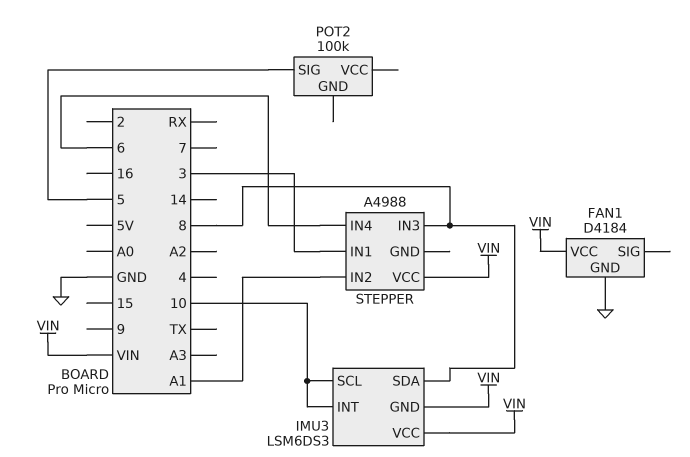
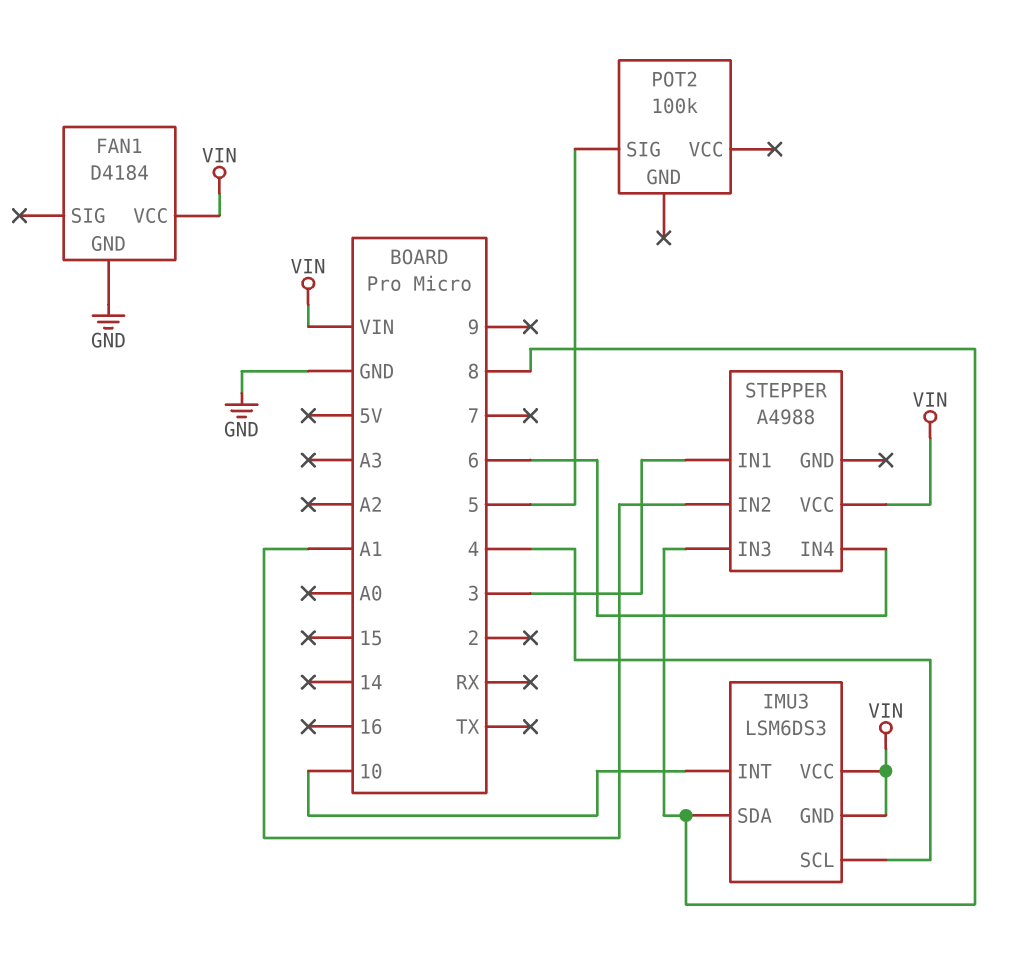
IMU3 pin SCL: 10 -> 4

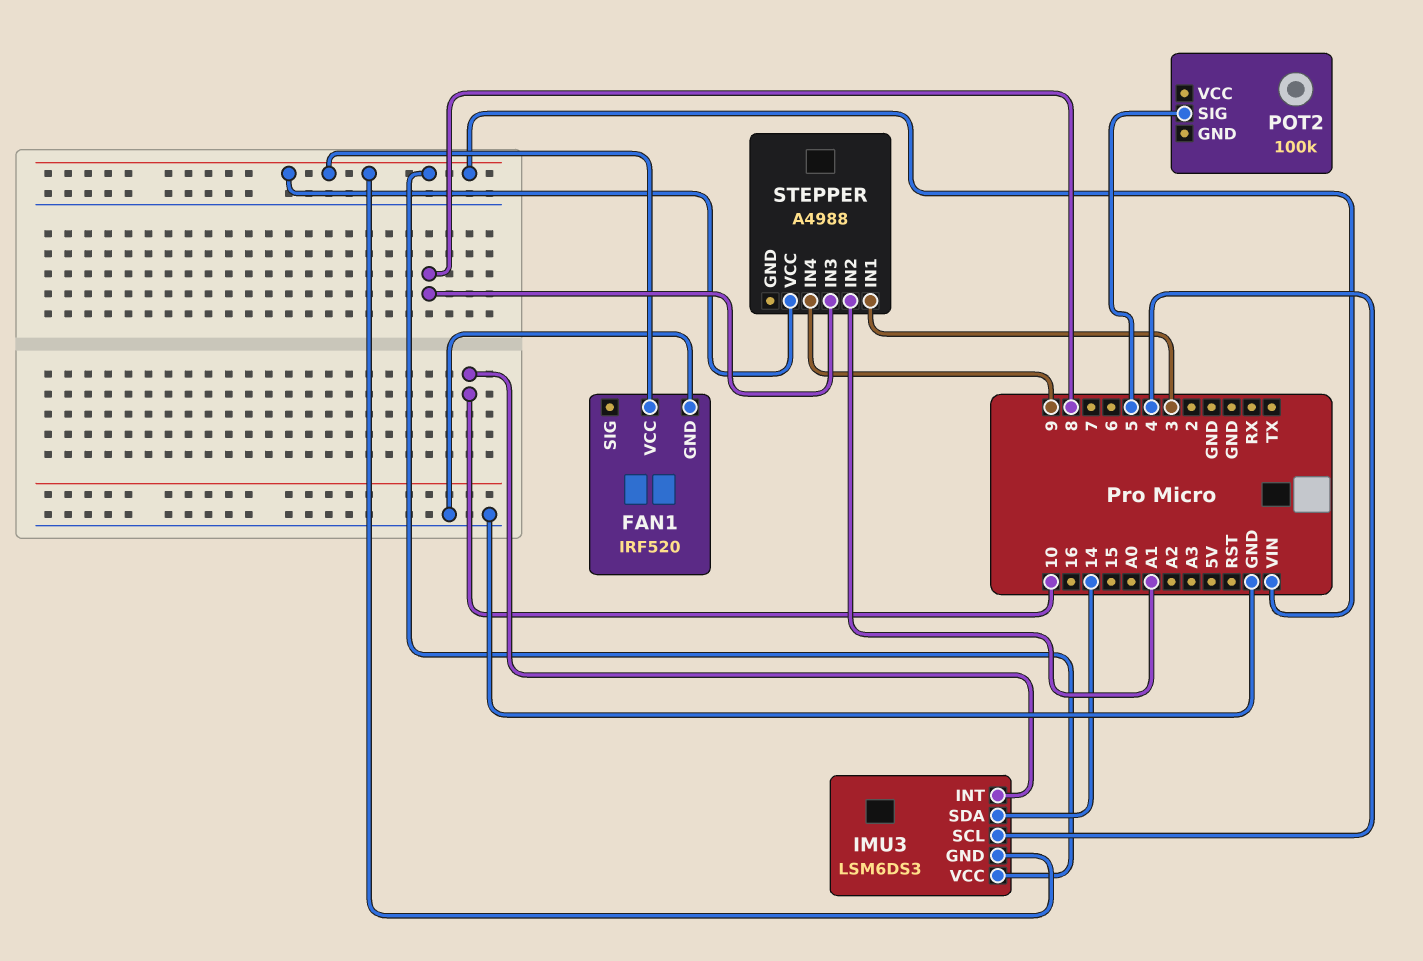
FAN1: D4184 -> IRF520
IMU3 pin SDA: 8 -> 14
STEPPER pin IN4: 6 -> 9

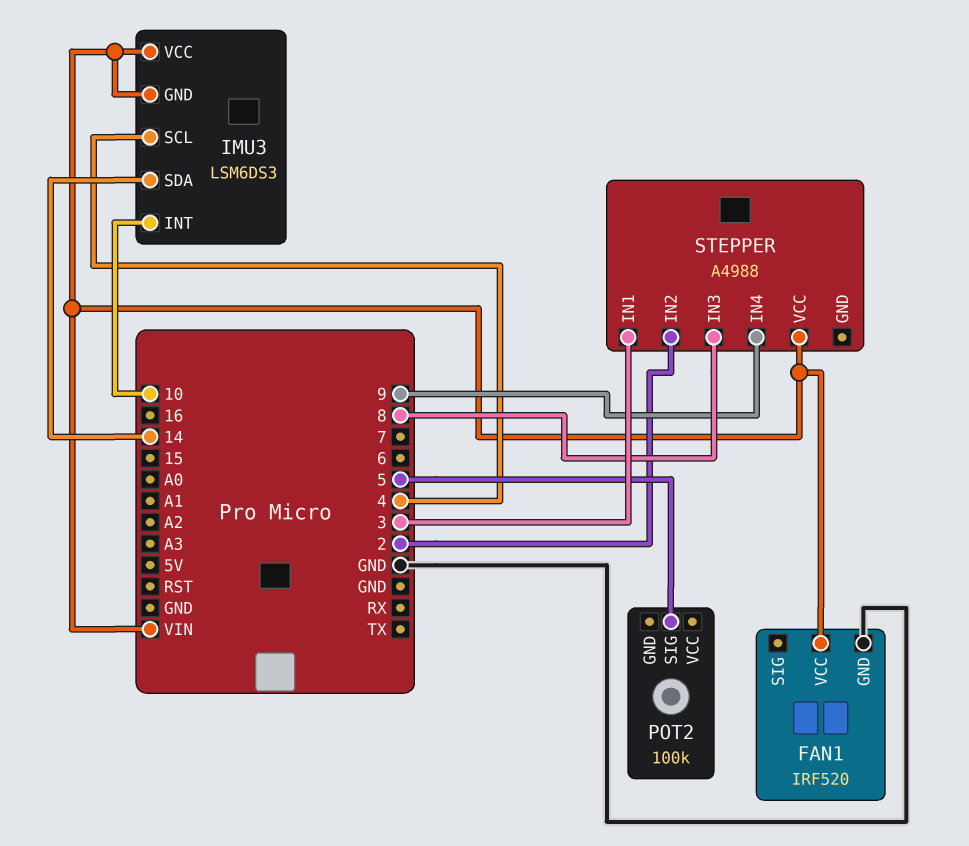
STEPPER pin IN2: A1 -> 2

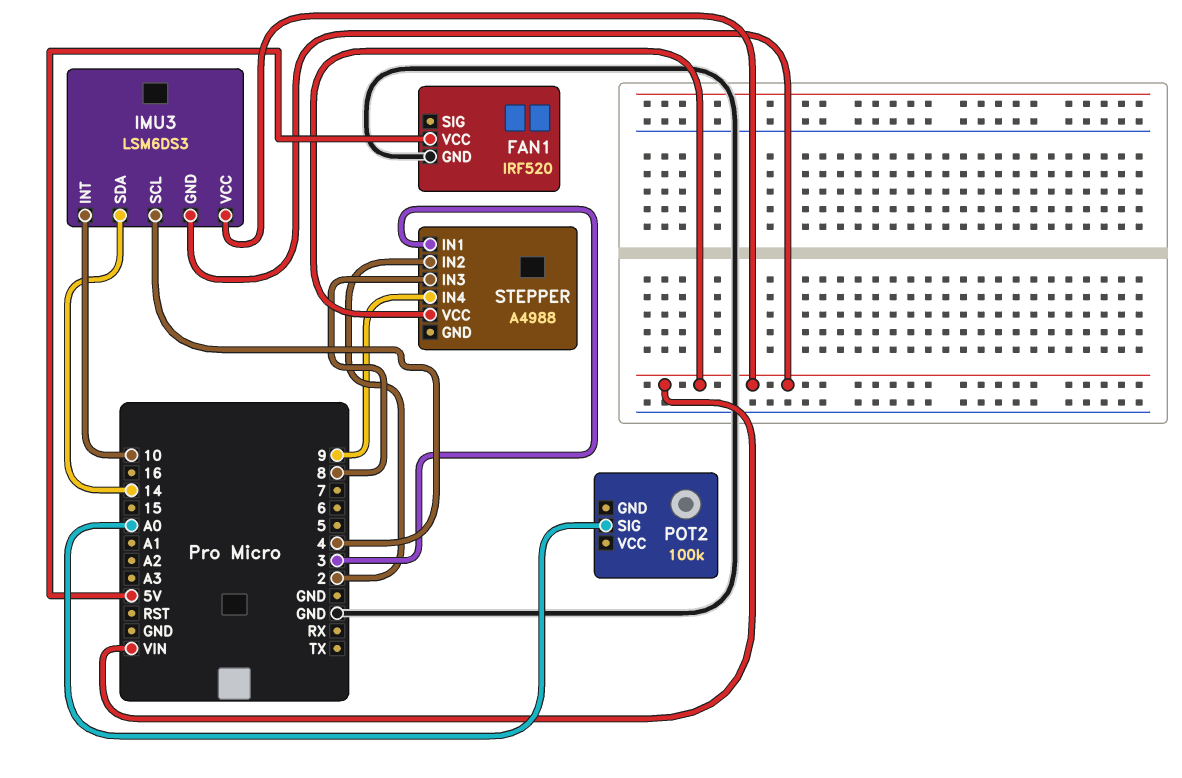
FAN1 pin VCC: VIN -> 5V
POT2 pin SIG: 5 -> A0

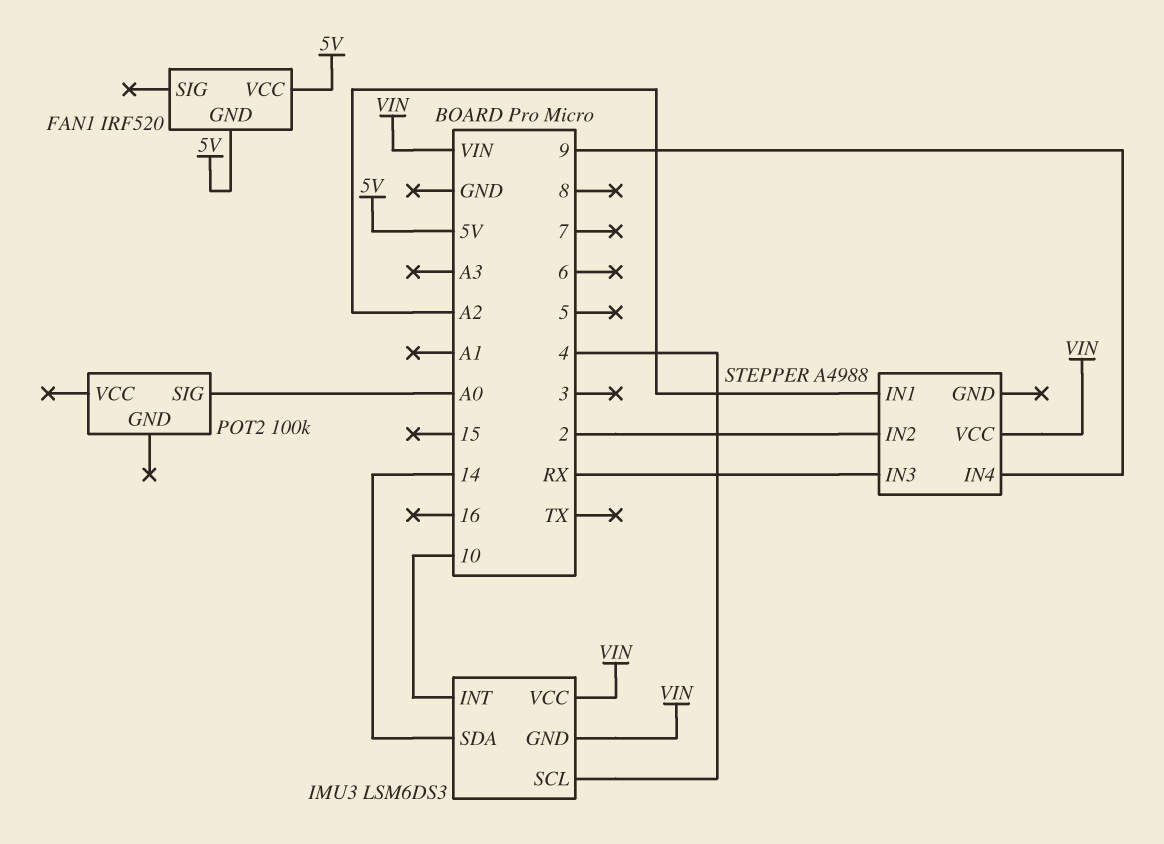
FAN1 pin GND: GND -> 5V
STEPPER pin IN1: 3 -> A2
STEPPER pin IN3: 8 -> RX

